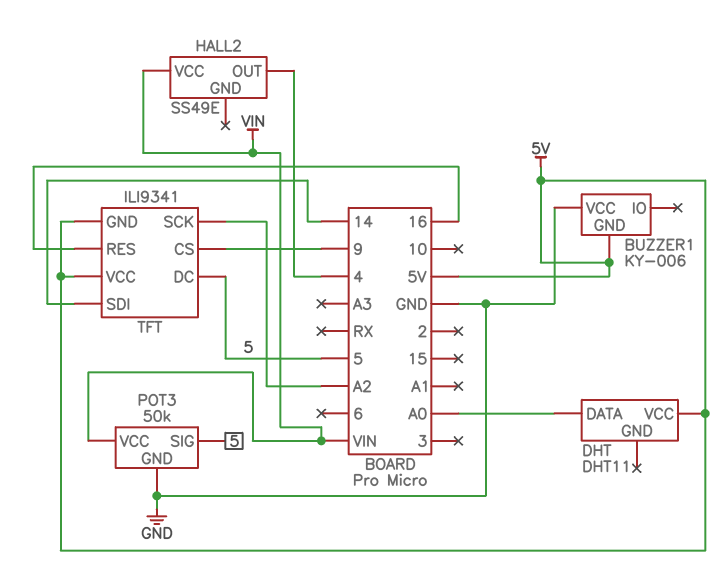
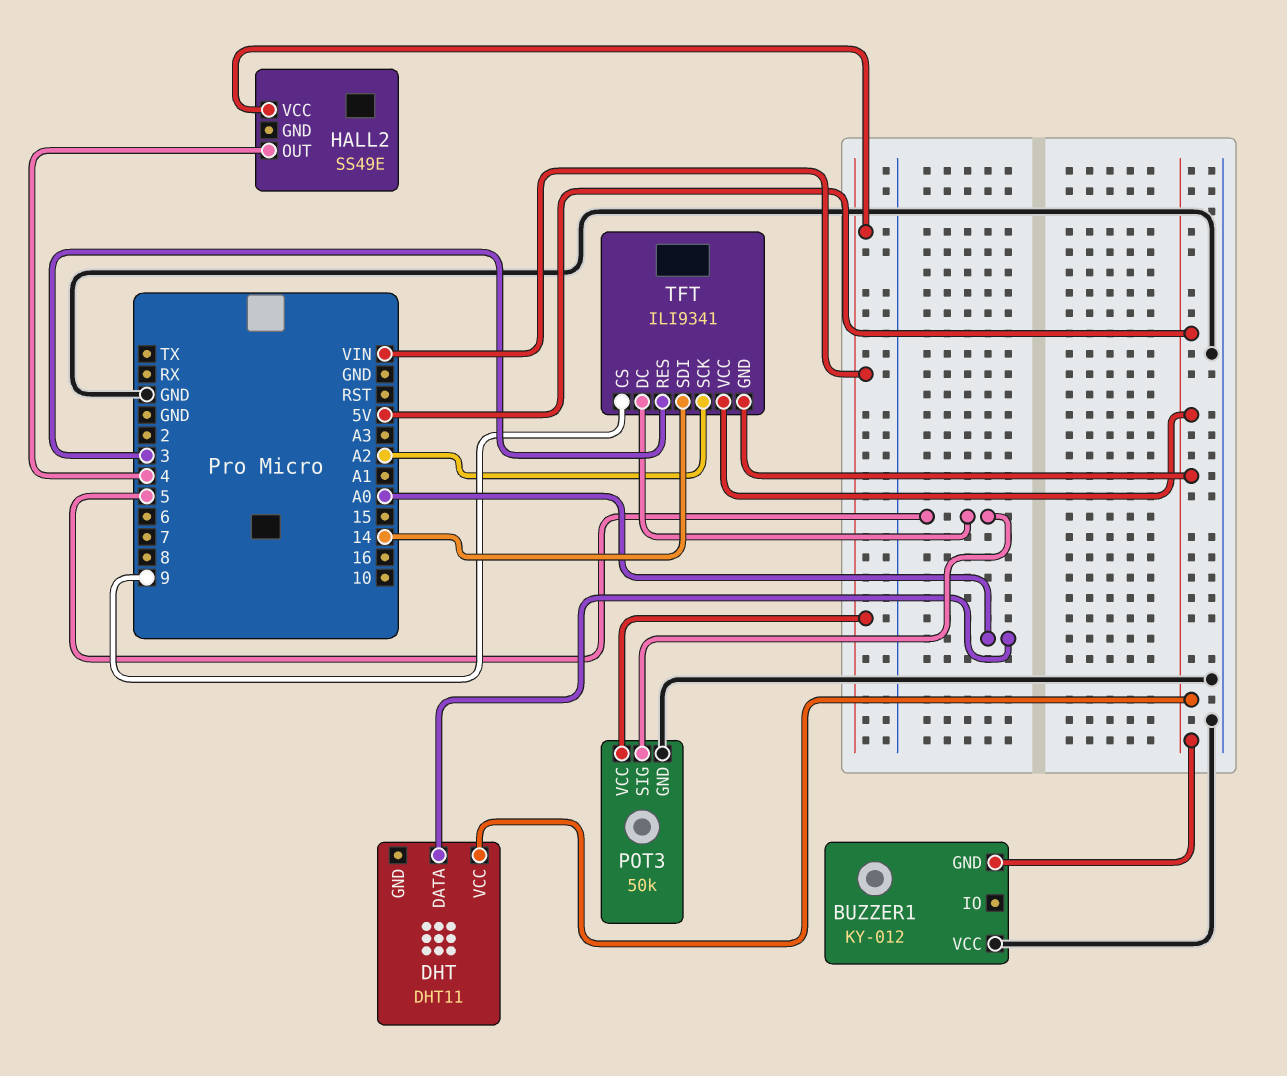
BUZZER1: KY-006 -> KY-012
TFT pin RES: 16 -> 3

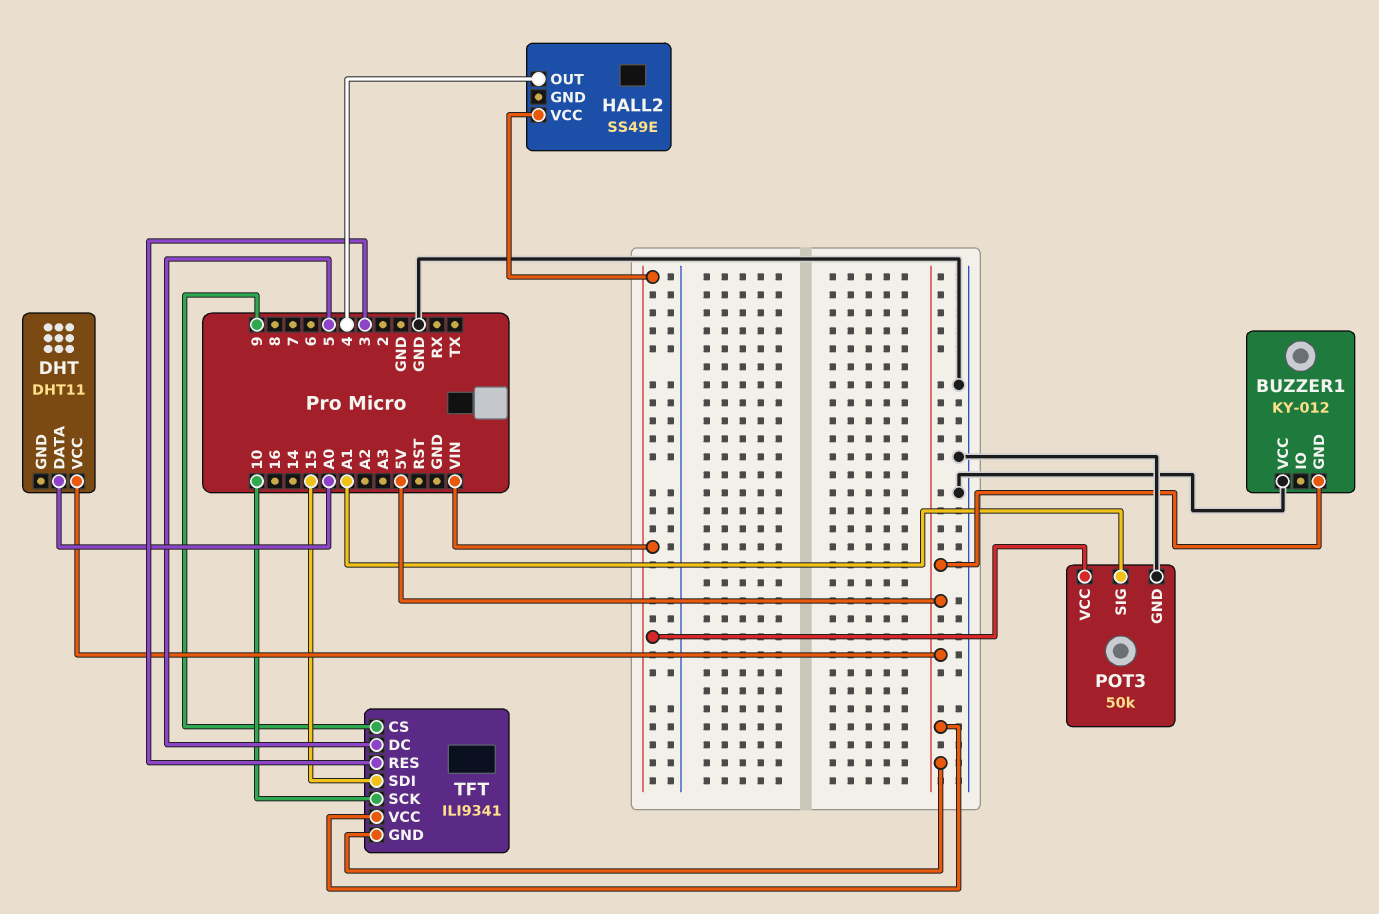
POT3 pin SIG: 5 -> A1
TFT pin SCK: A2 -> 10
TFT pin SDI: 14 -> 15

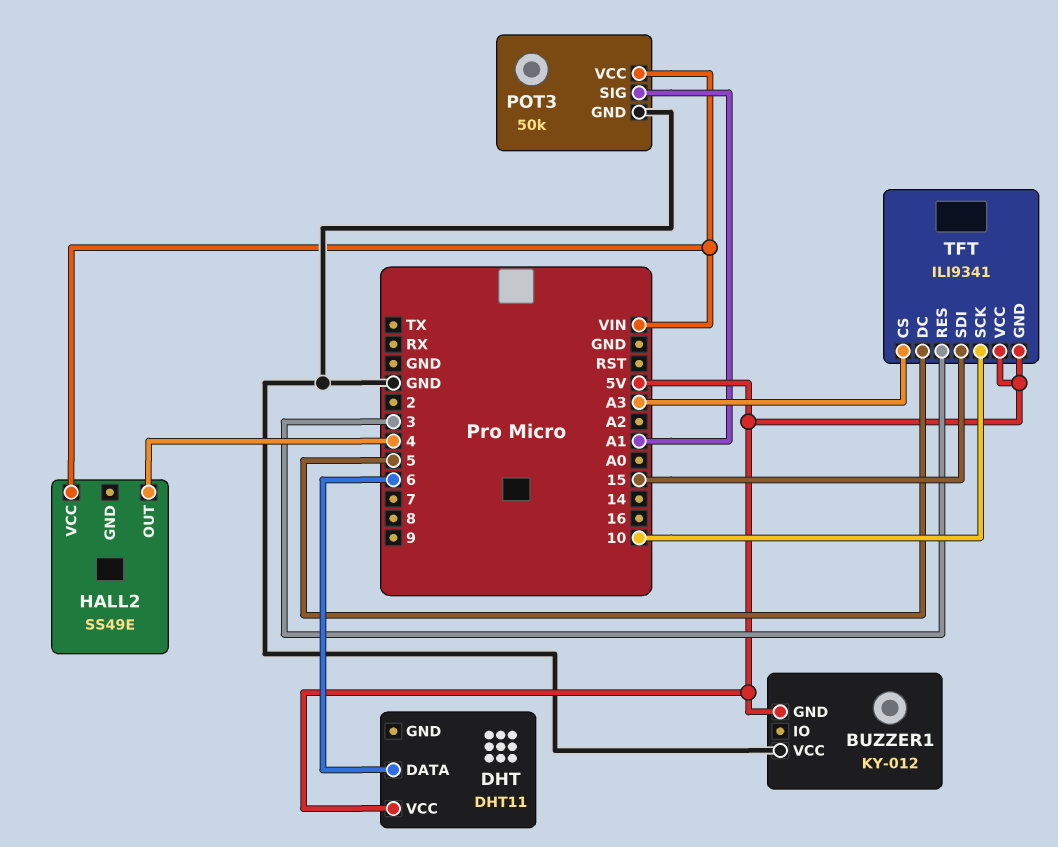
DHT pin DATA: A0 -> 6
TFT pin CS: 9 -> A3

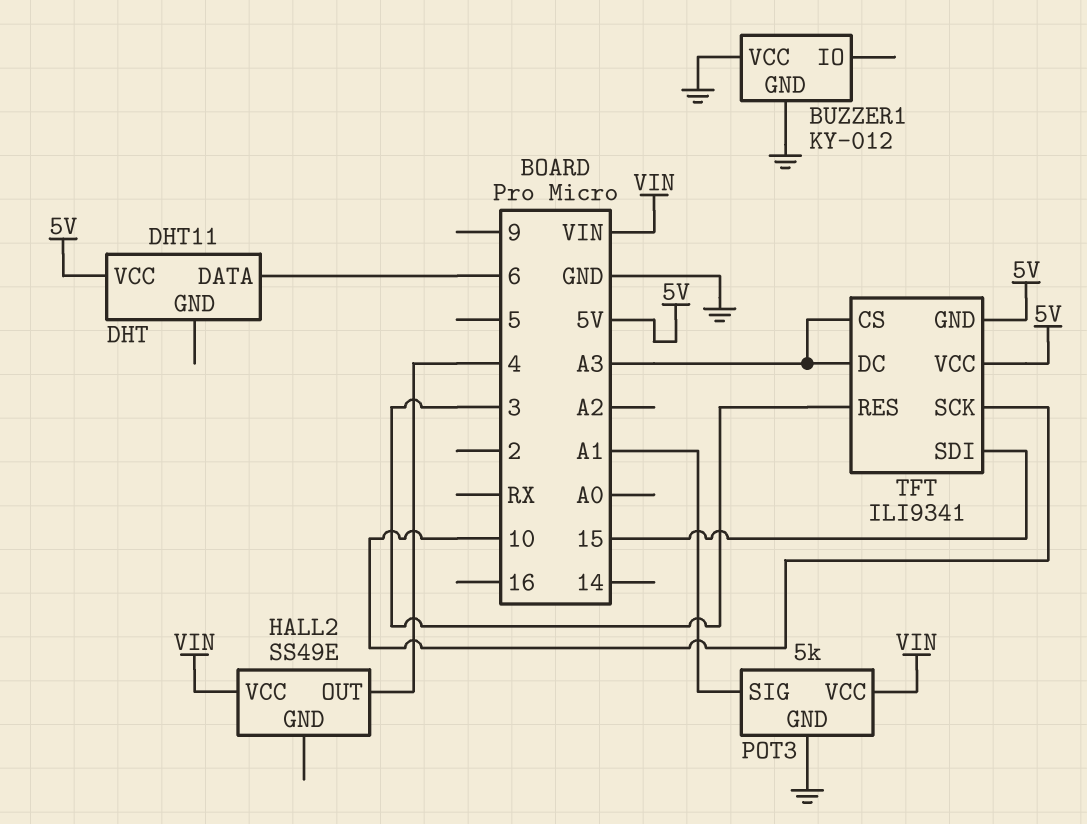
BUZZER1 pin GND: 5V -> GND
POT3: 50k -> 5k
TFT pin DC: 5 -> A3

